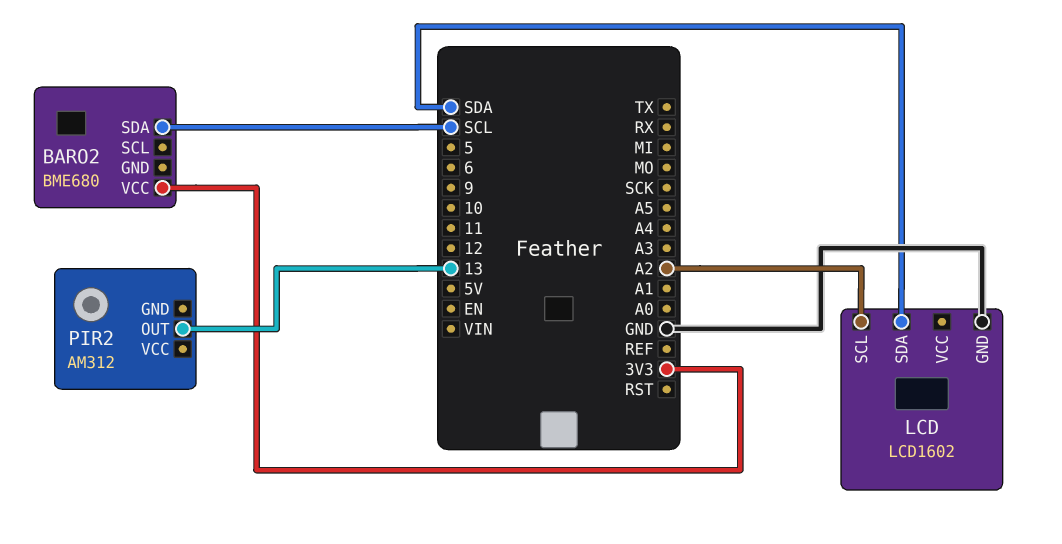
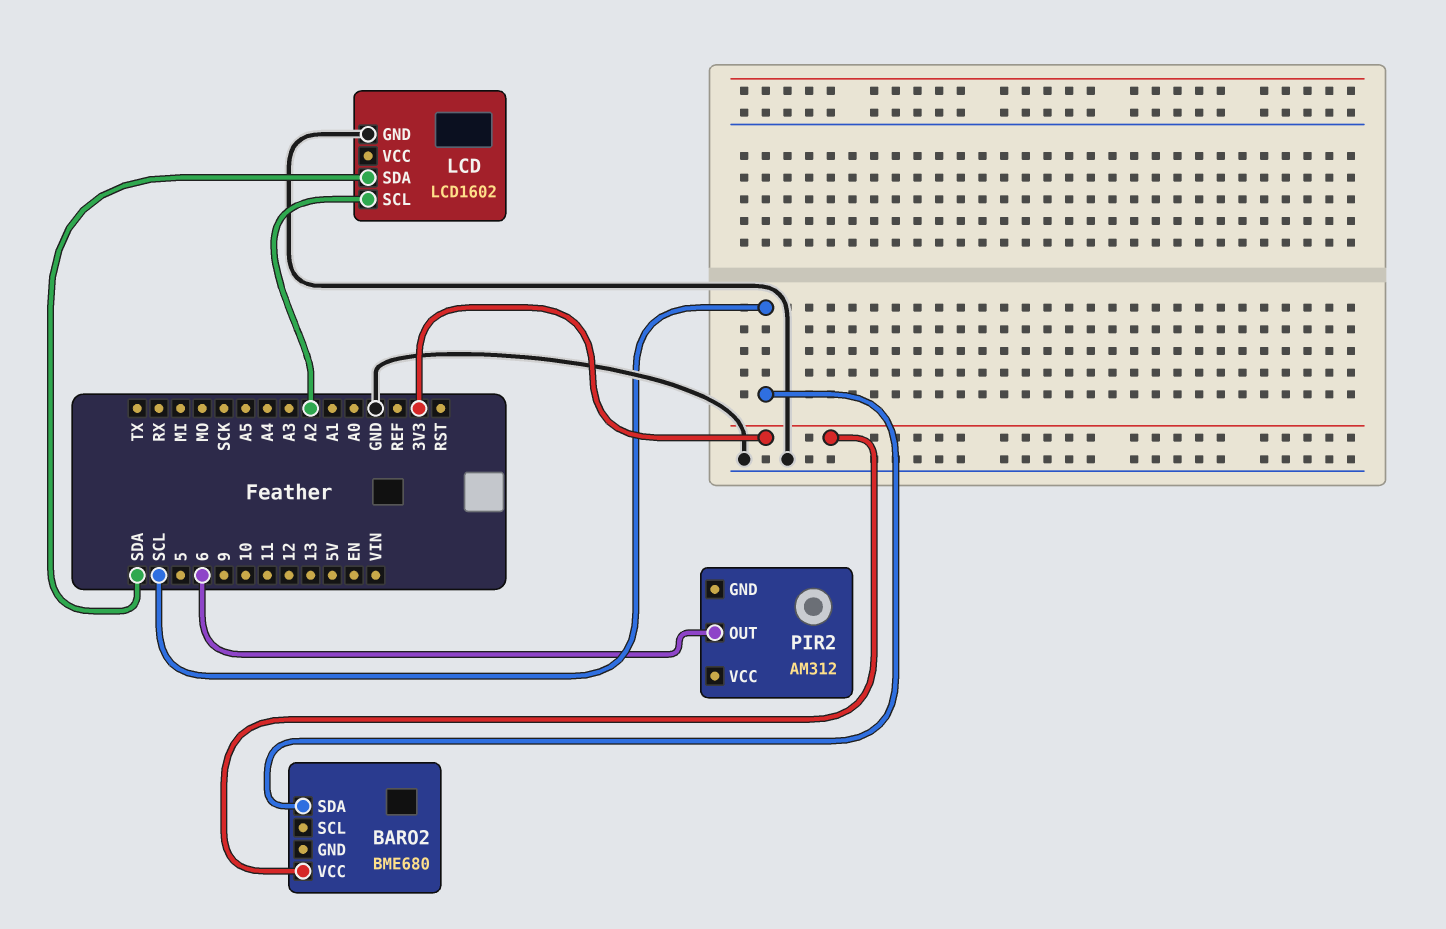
PIR2 pin OUT: 13 -> 6

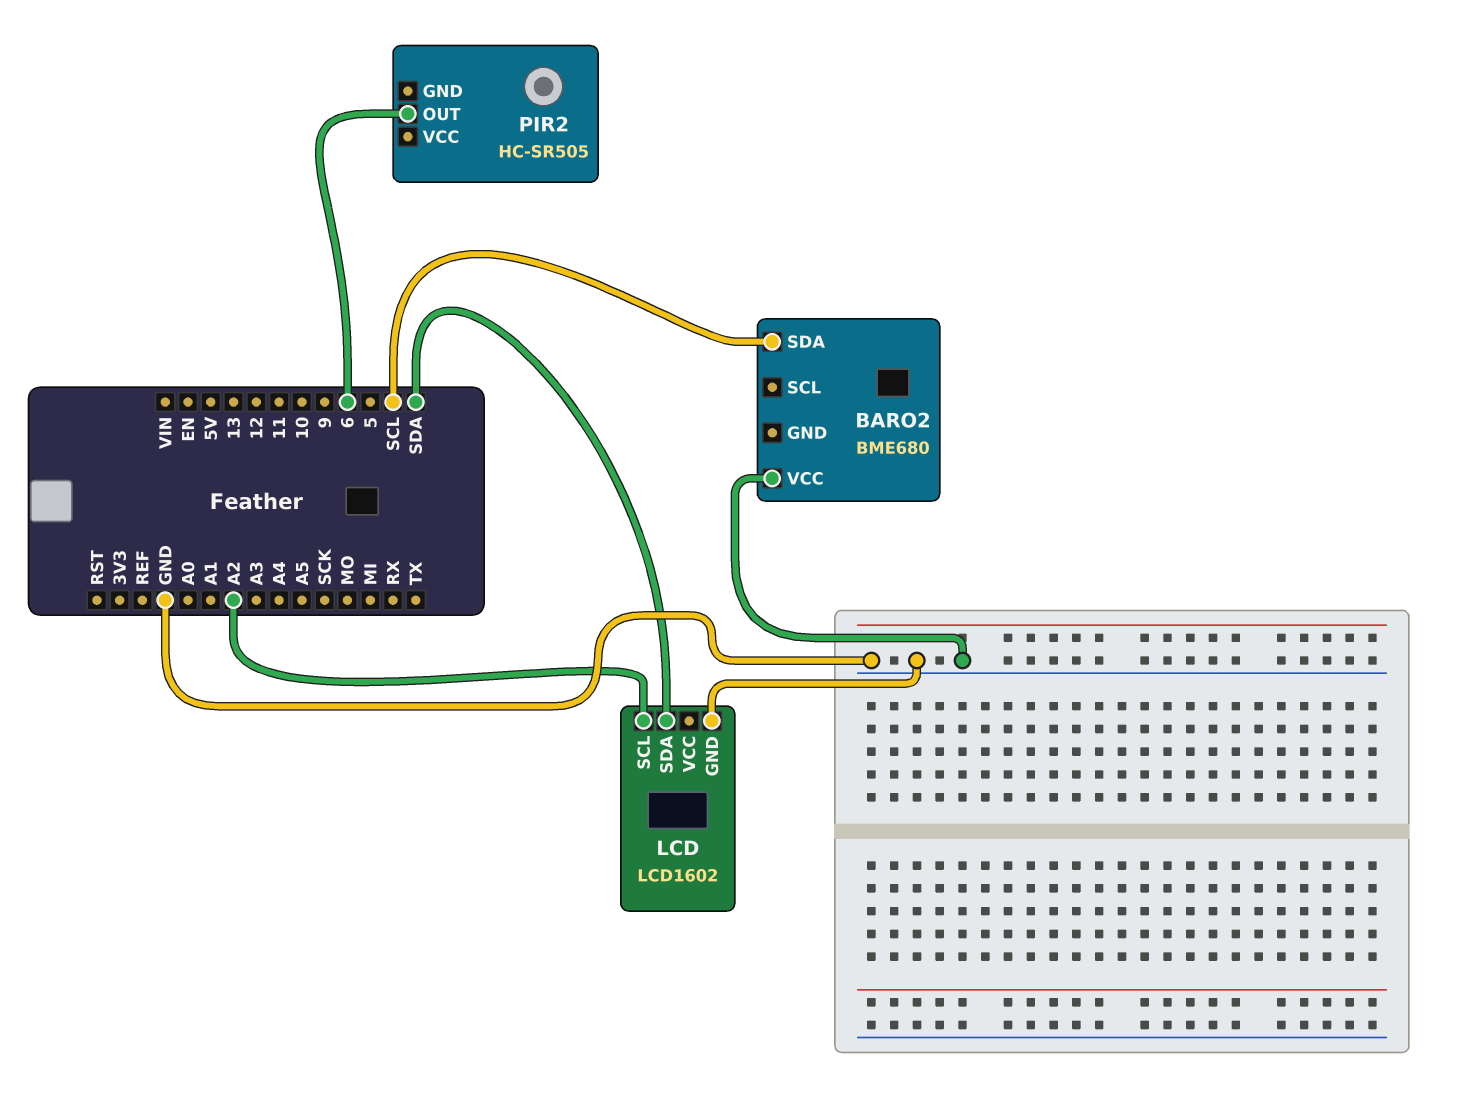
BARO2 pin VCC: 3V3 -> GND
PIR2: AM312 -> HC-SR505

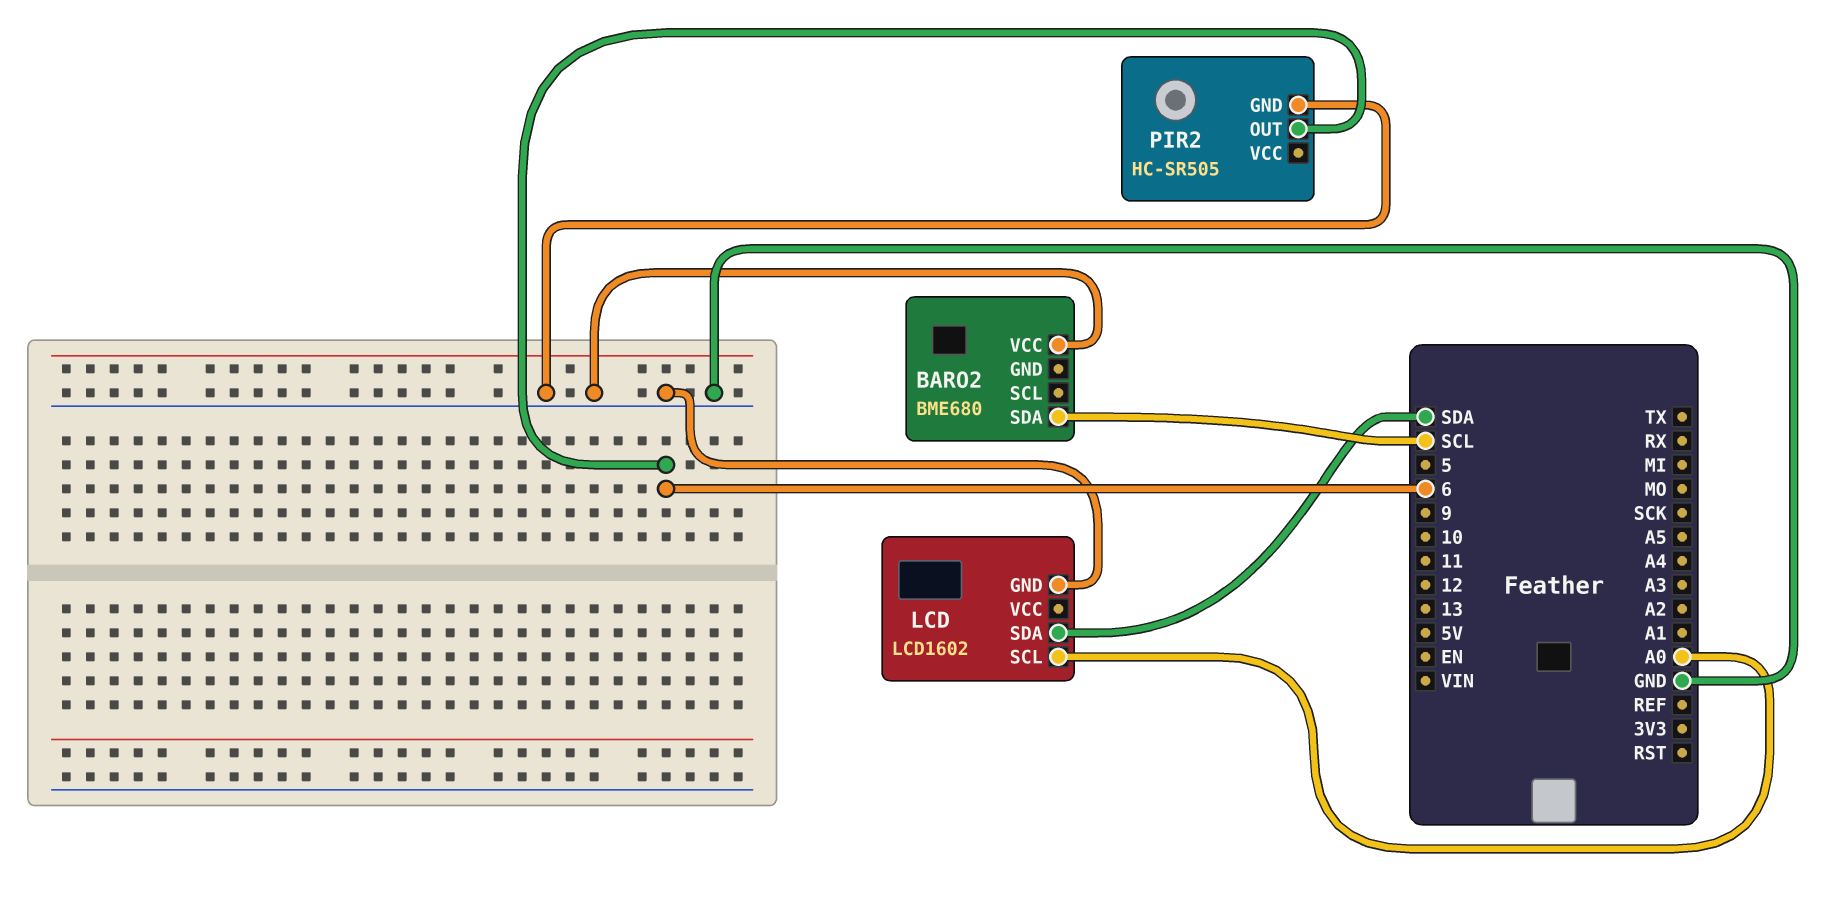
LCD pin SCL: A2 -> A0
PIR2 pin GND: none -> GND

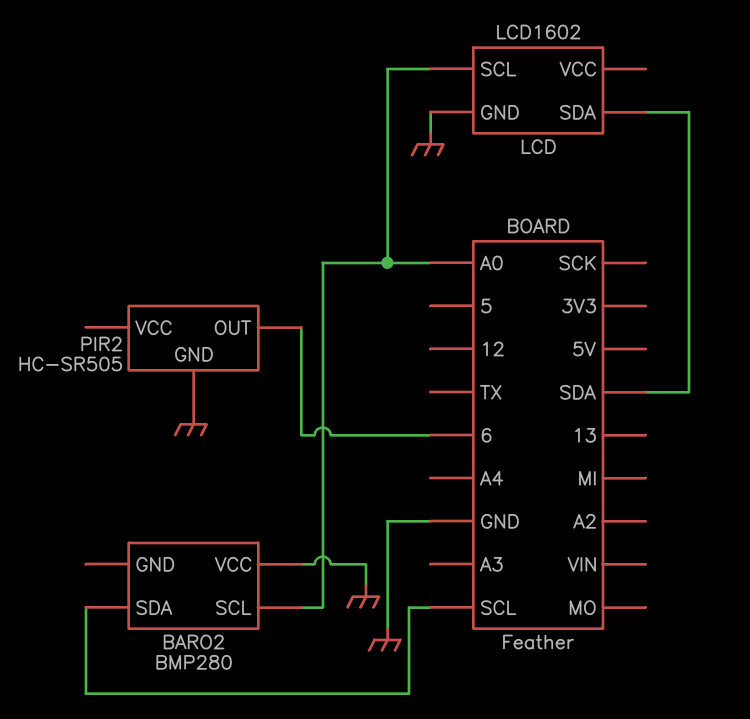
BARO2: BME680 -> BMP280
BARO2 pin SCL: none -> A0

